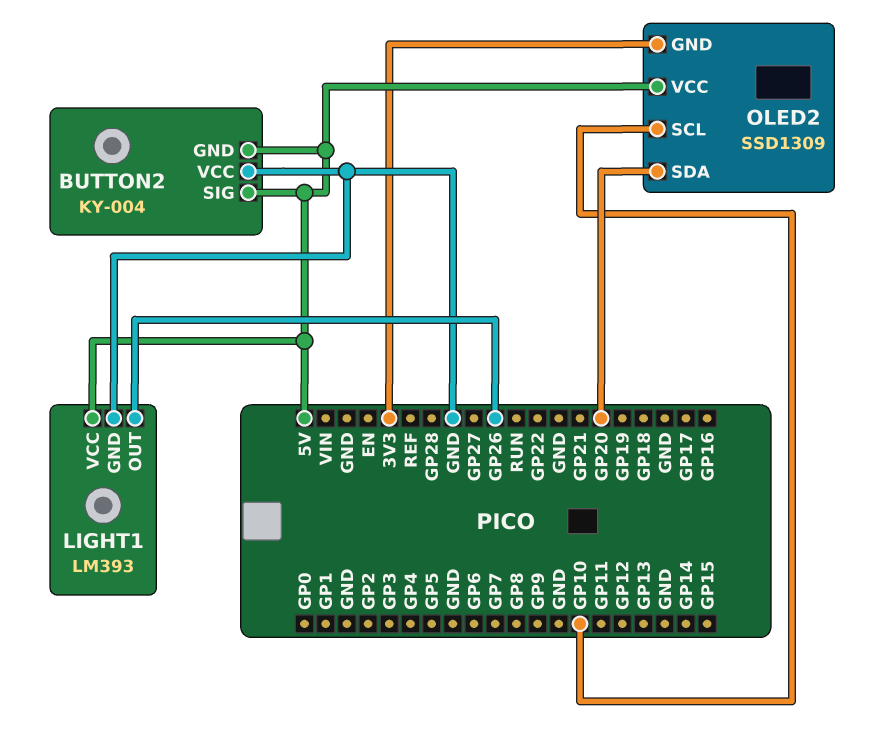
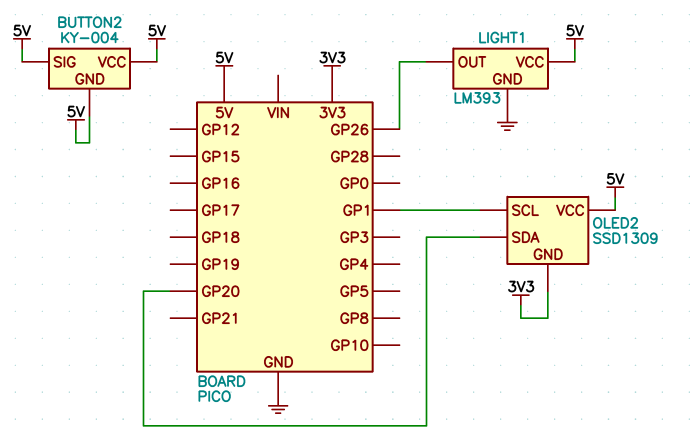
BUTTON2 pin VCC: GND -> 5V
OLED2 pin SCL: GP10 -> GP1

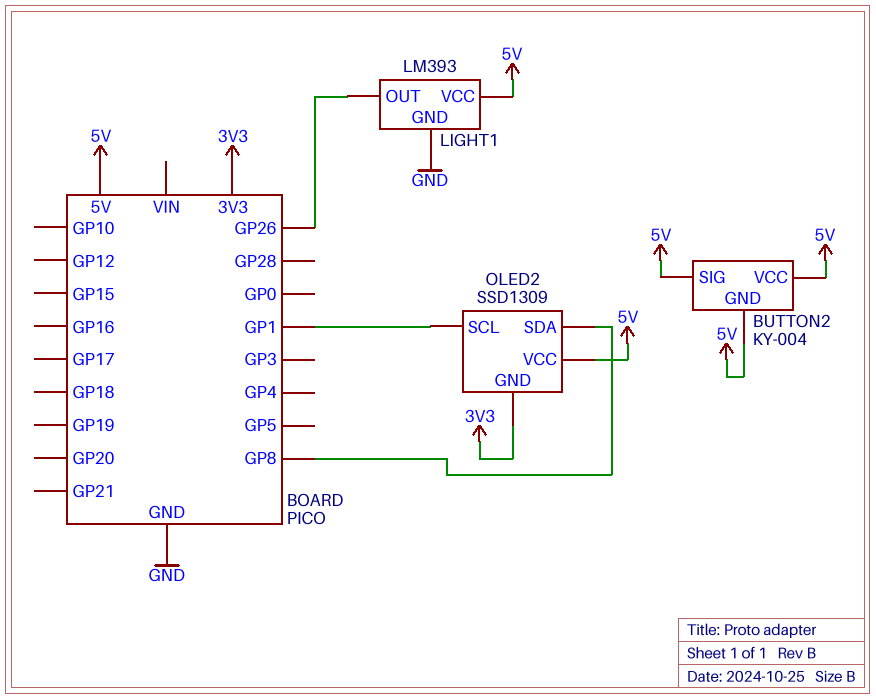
OLED2 pin SDA: GP20 -> GP8

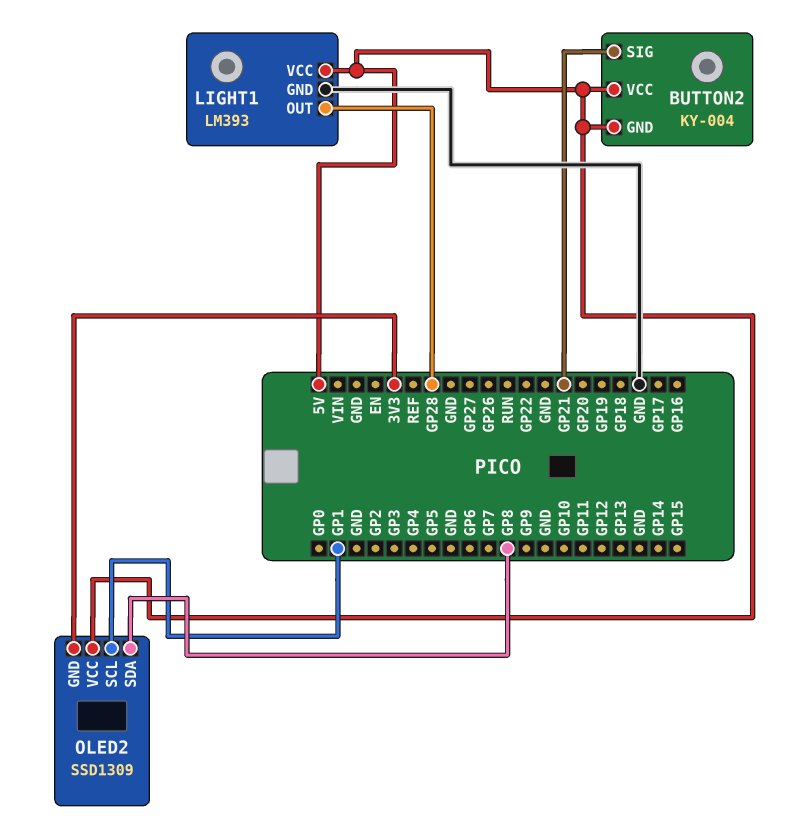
BUTTON2 pin SIG: 5V -> GP21
LIGHT1 pin OUT: GP26 -> GP28

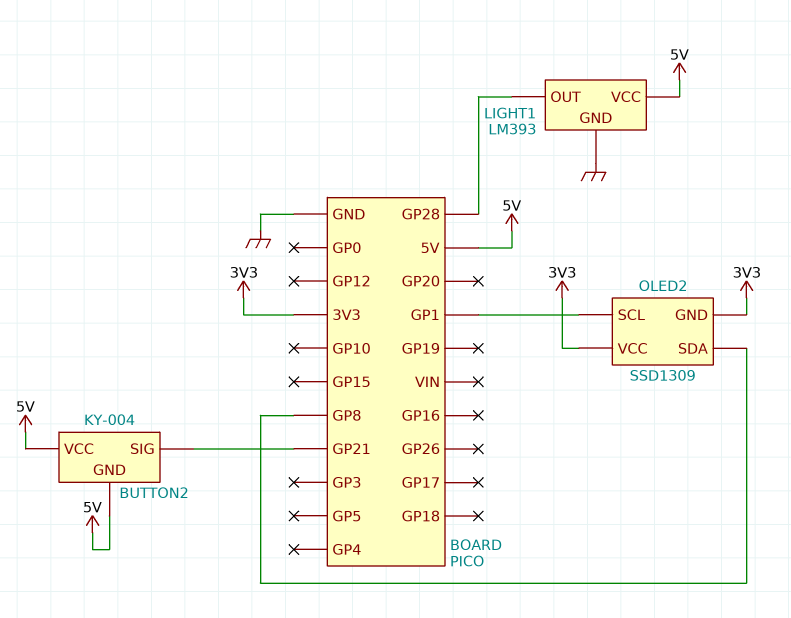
OLED2 pin VCC: 5V -> 3V3

